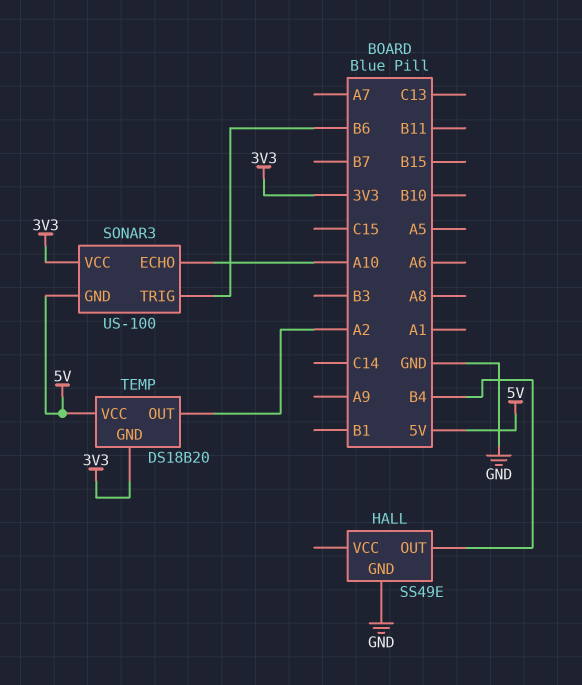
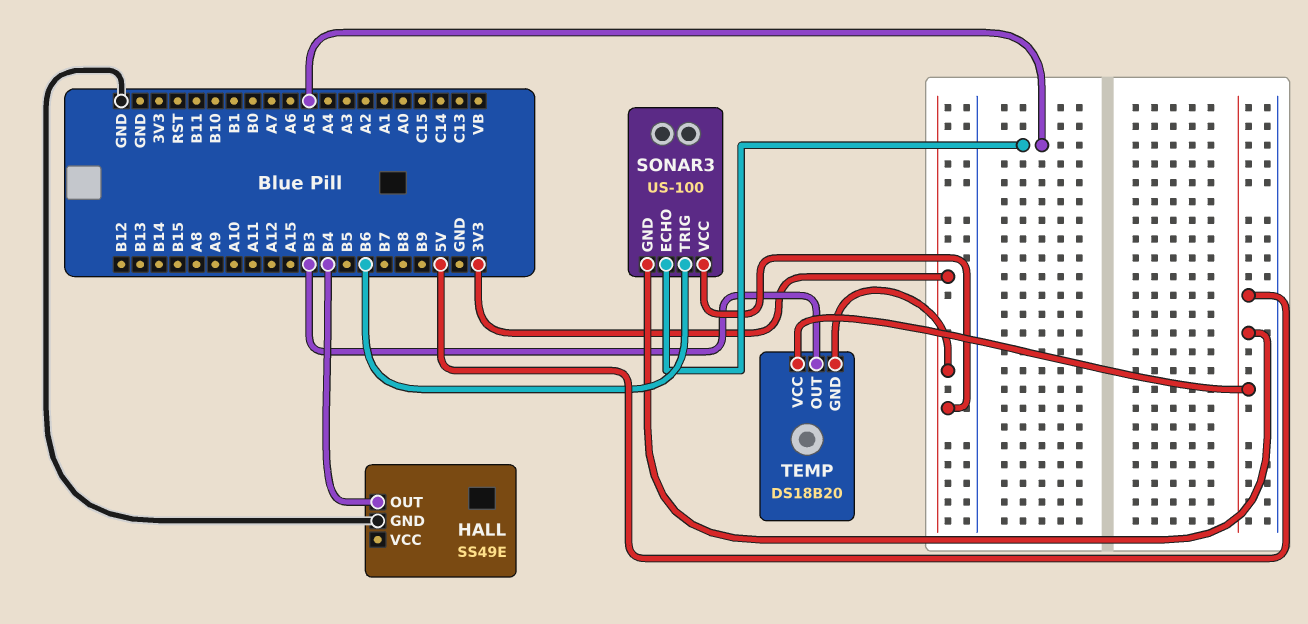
SONAR3 pin ECHO: A10 -> A5
TEMP pin OUT: A2 -> B3

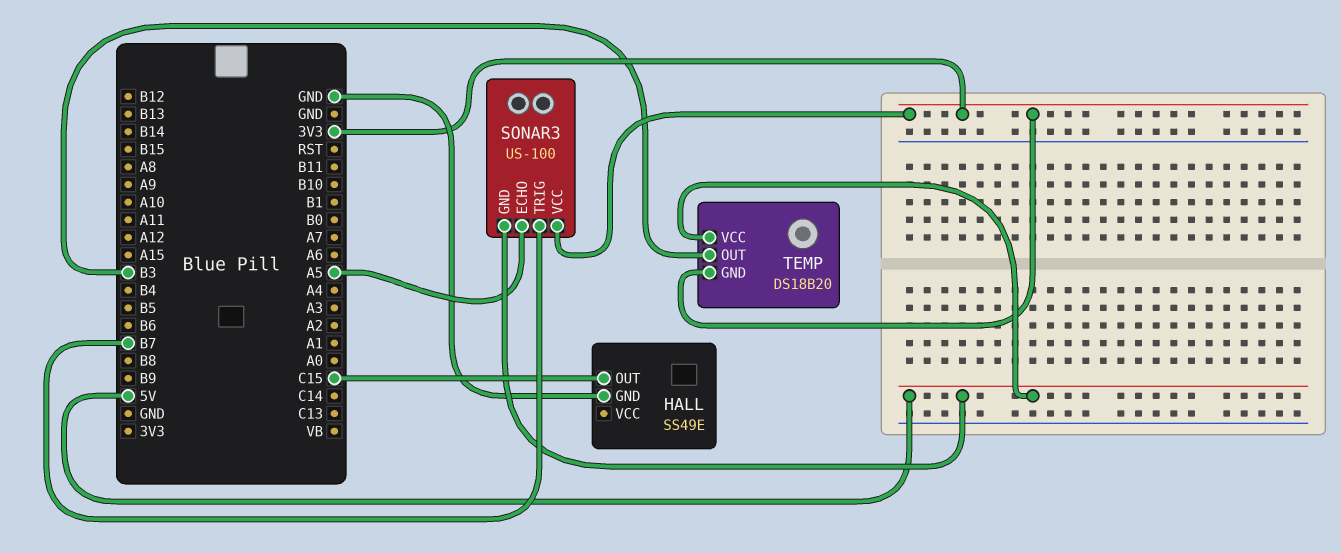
HALL pin OUT: B4 -> C15
SONAR3 pin TRIG: B6 -> B7

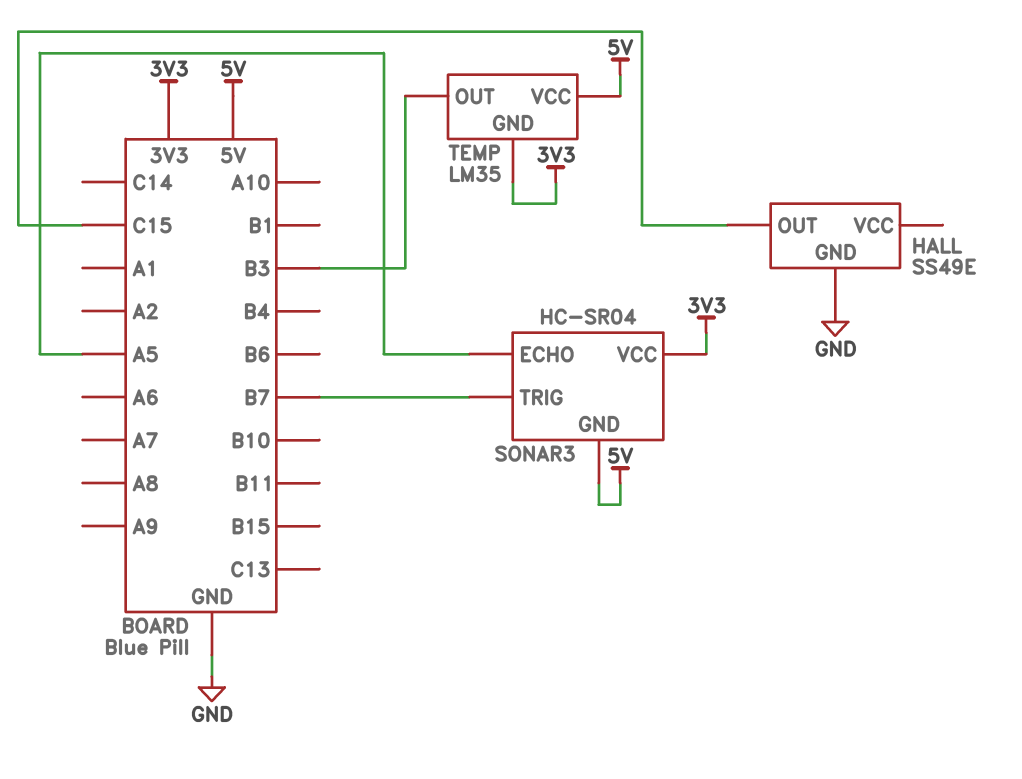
SONAR3: US-100 -> HC-SR04
TEMP: DS18B20 -> LM35

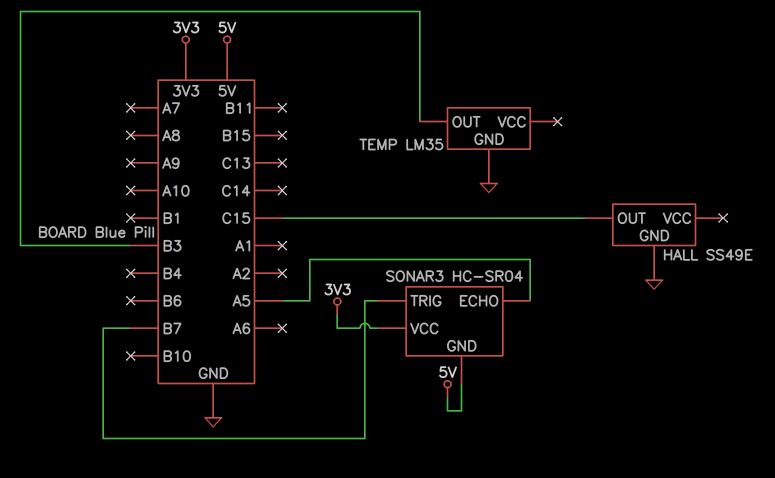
TEMP pin GND: 3V3 -> GND
TEMP pin VCC: 5V -> none

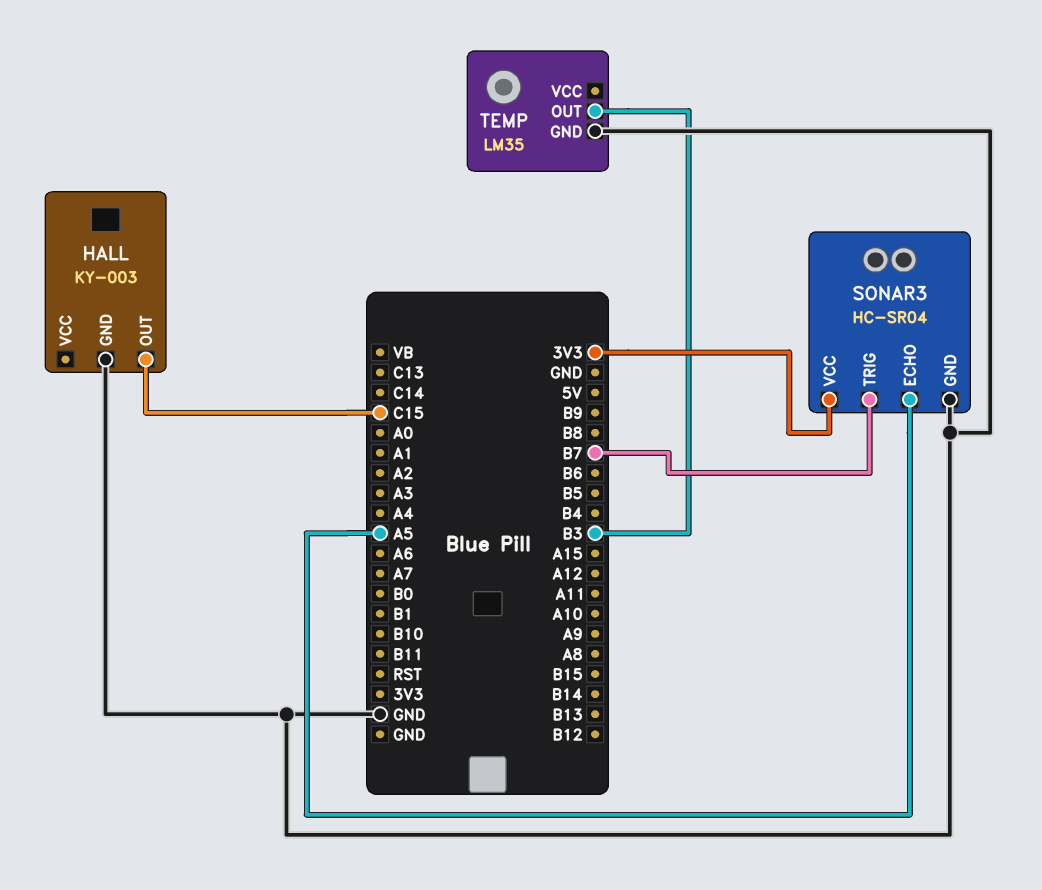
HALL: SS49E -> KY-003
SONAR3 pin GND: 5V -> GND

